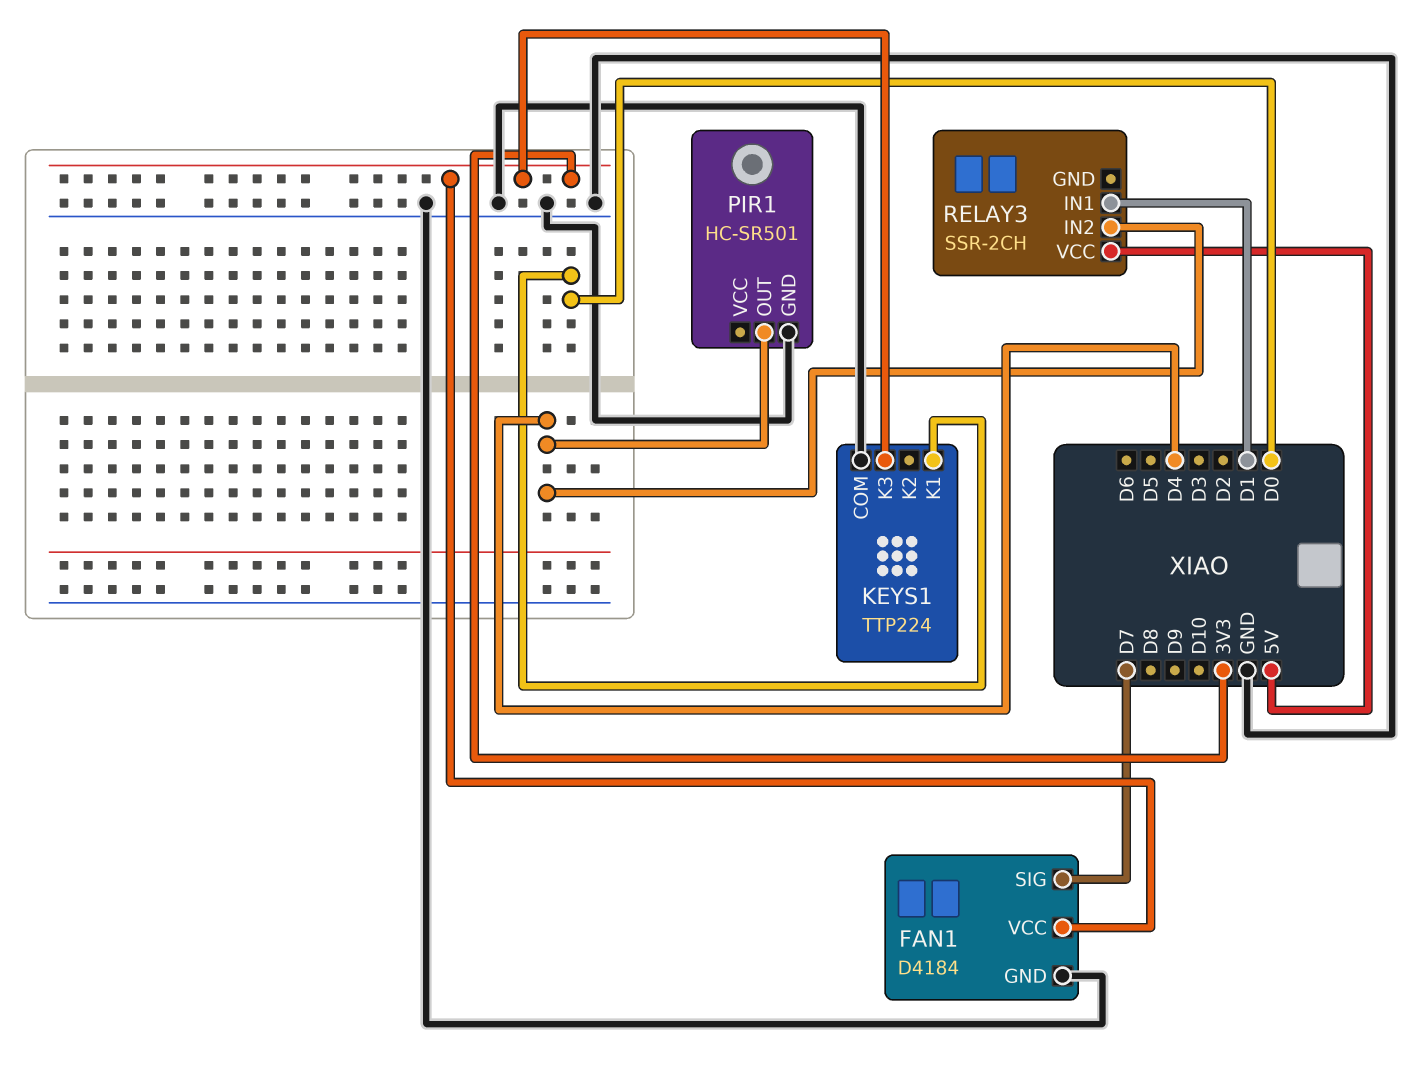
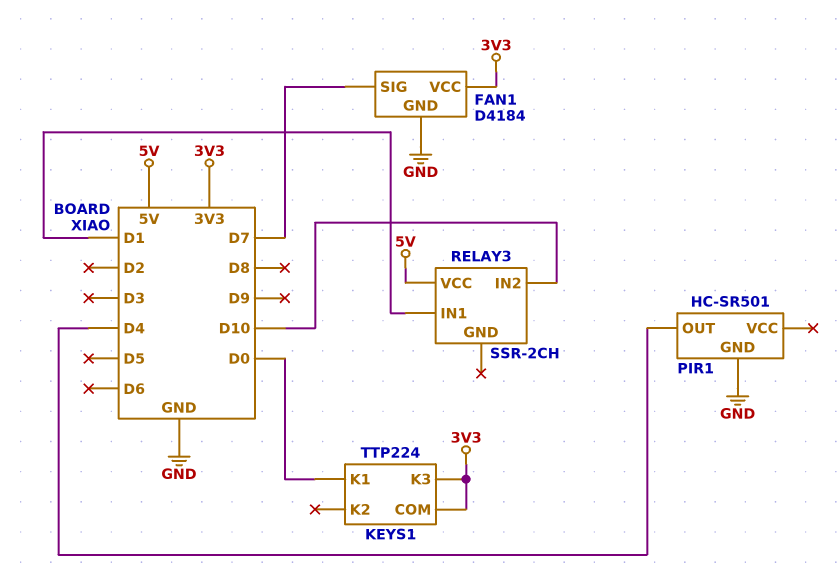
KEYS1 pin COM: GND -> 3V3
RELAY3 pin IN2: D4 -> D10

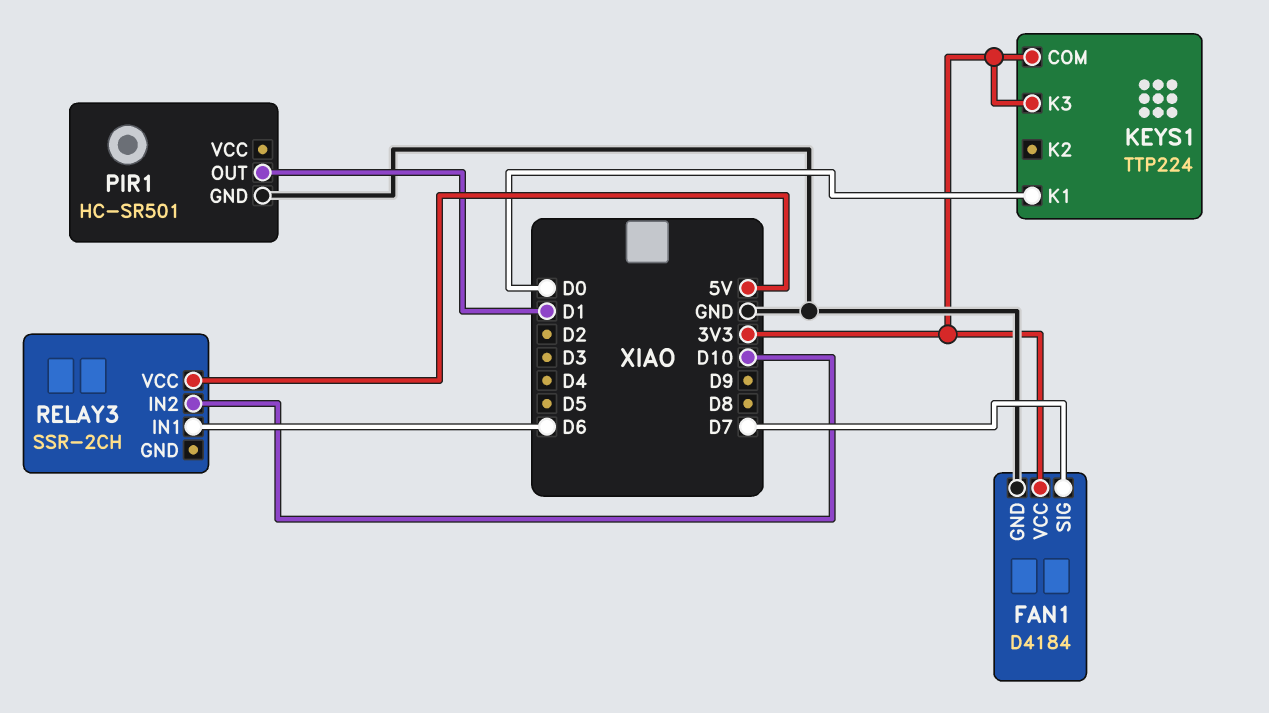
PIR1 pin OUT: D4 -> D1
RELAY3 pin IN1: D1 -> D6

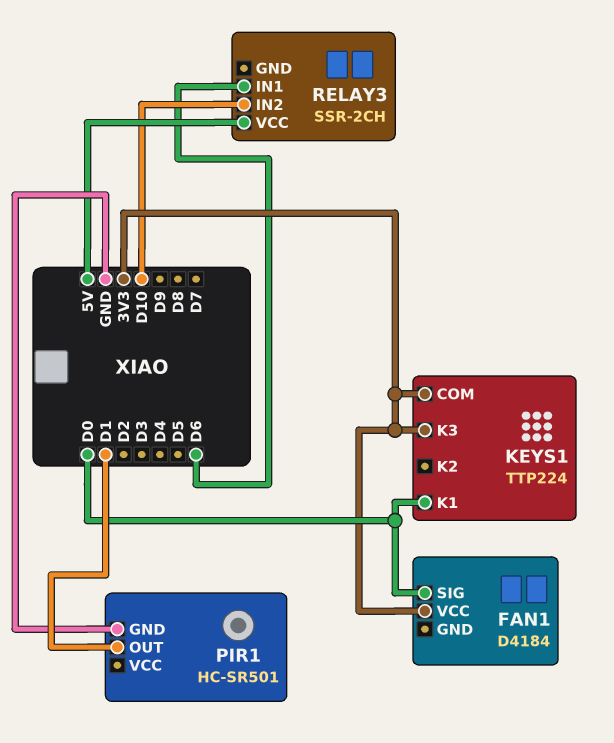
FAN1 pin GND: GND -> none
FAN1 pin SIG: D7 -> D0

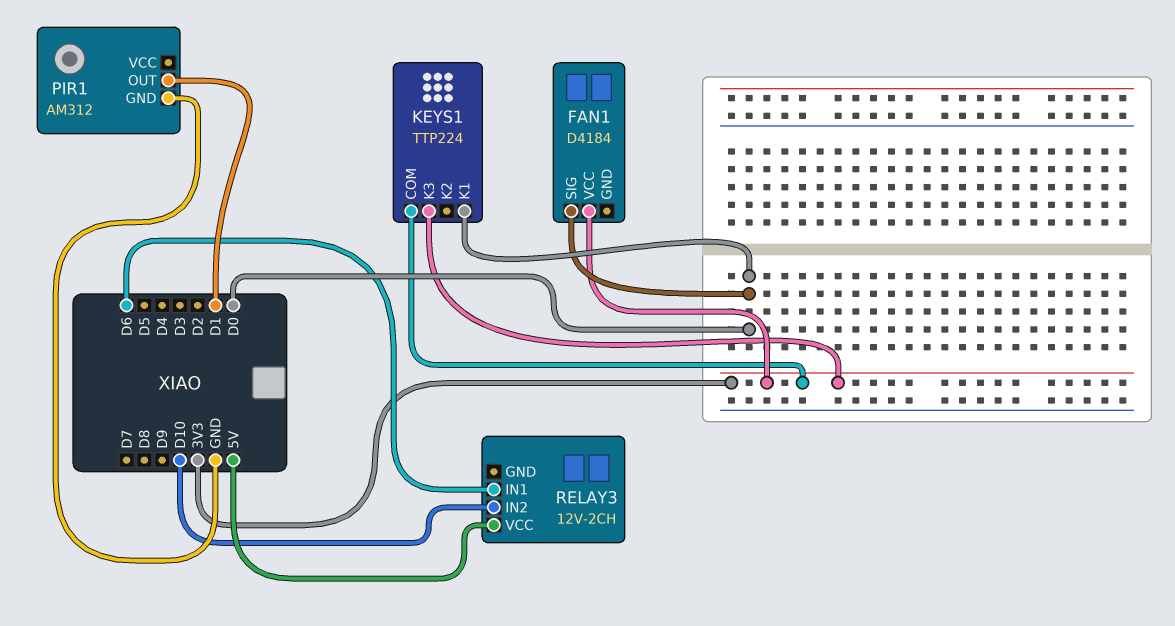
PIR1: HC-SR501 -> AM312
RELAY3: SSR-2CH -> 12V-2CH

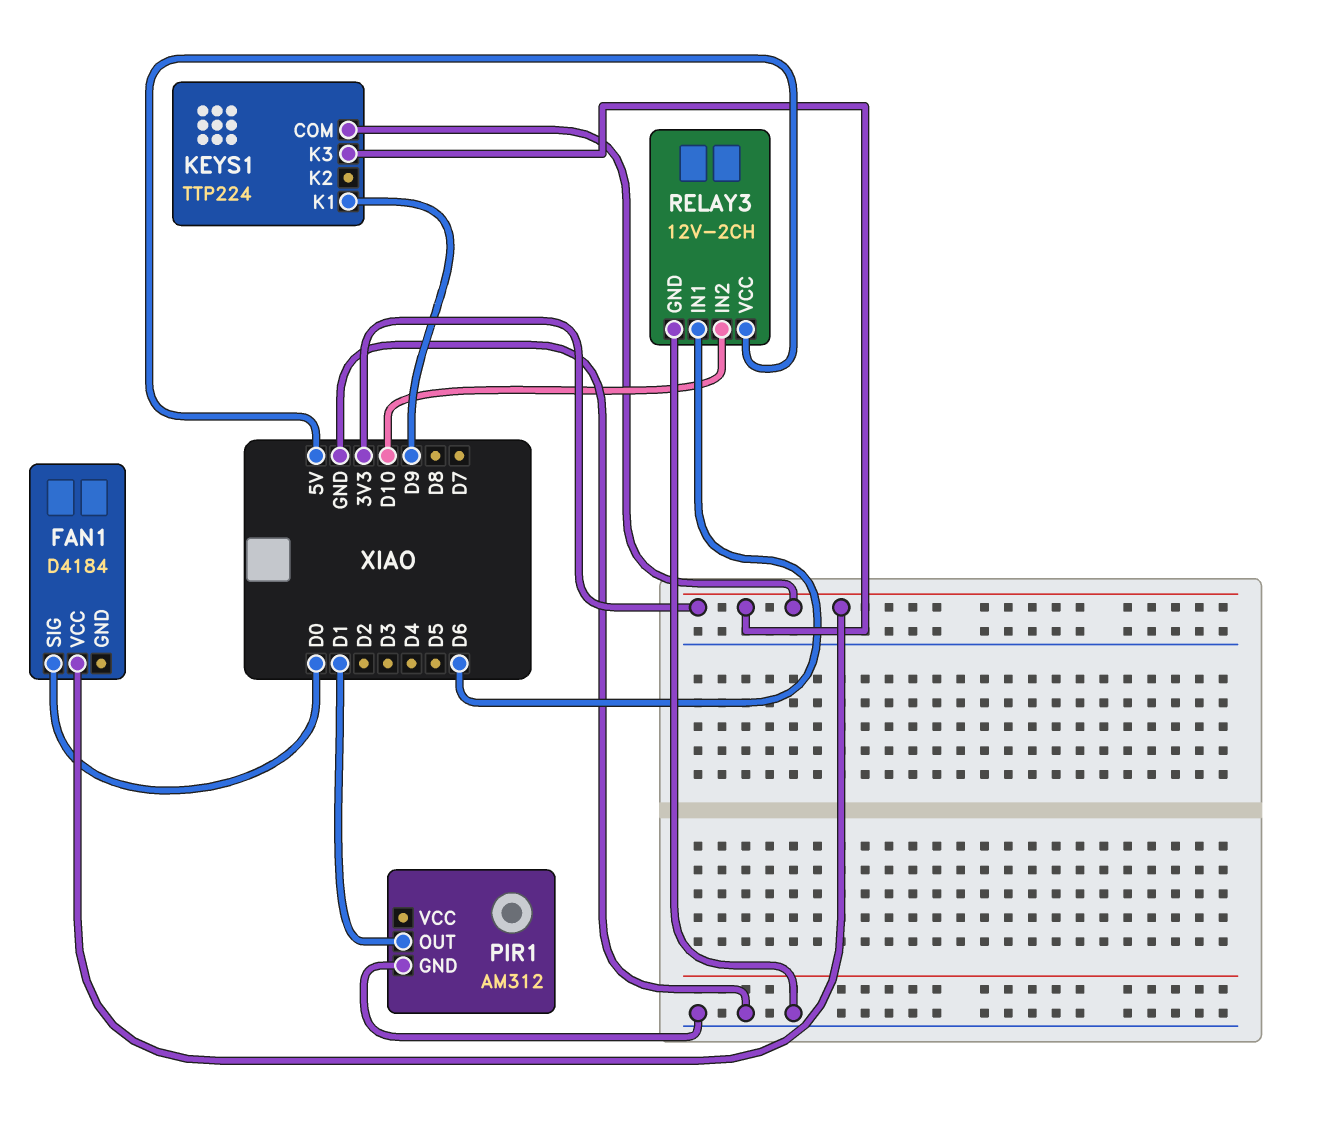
KEYS1 pin K1: D0 -> D9
RELAY3 pin GND: none -> GND

